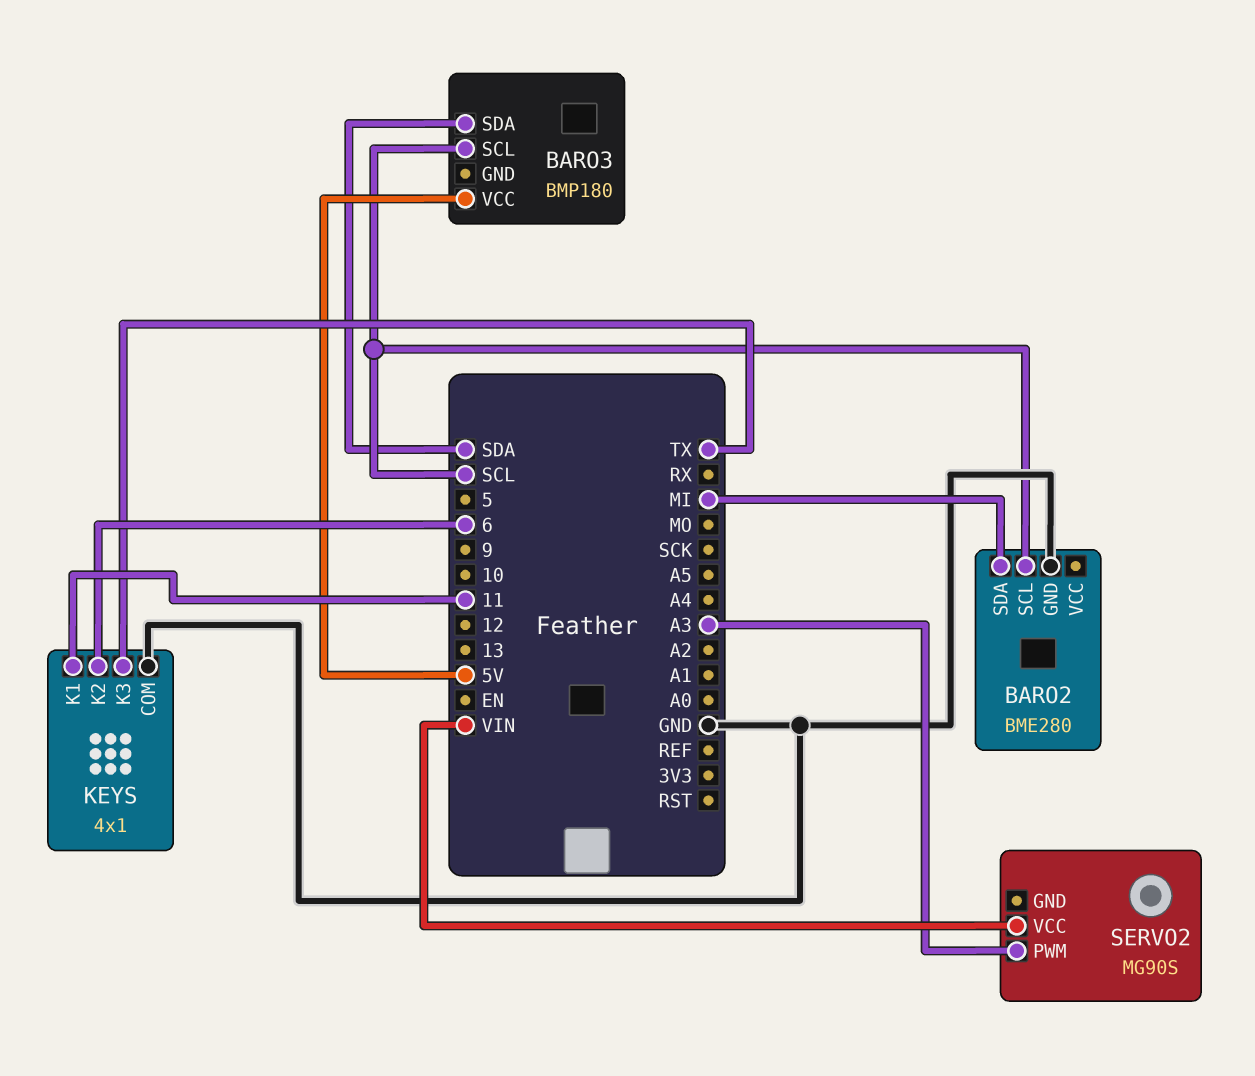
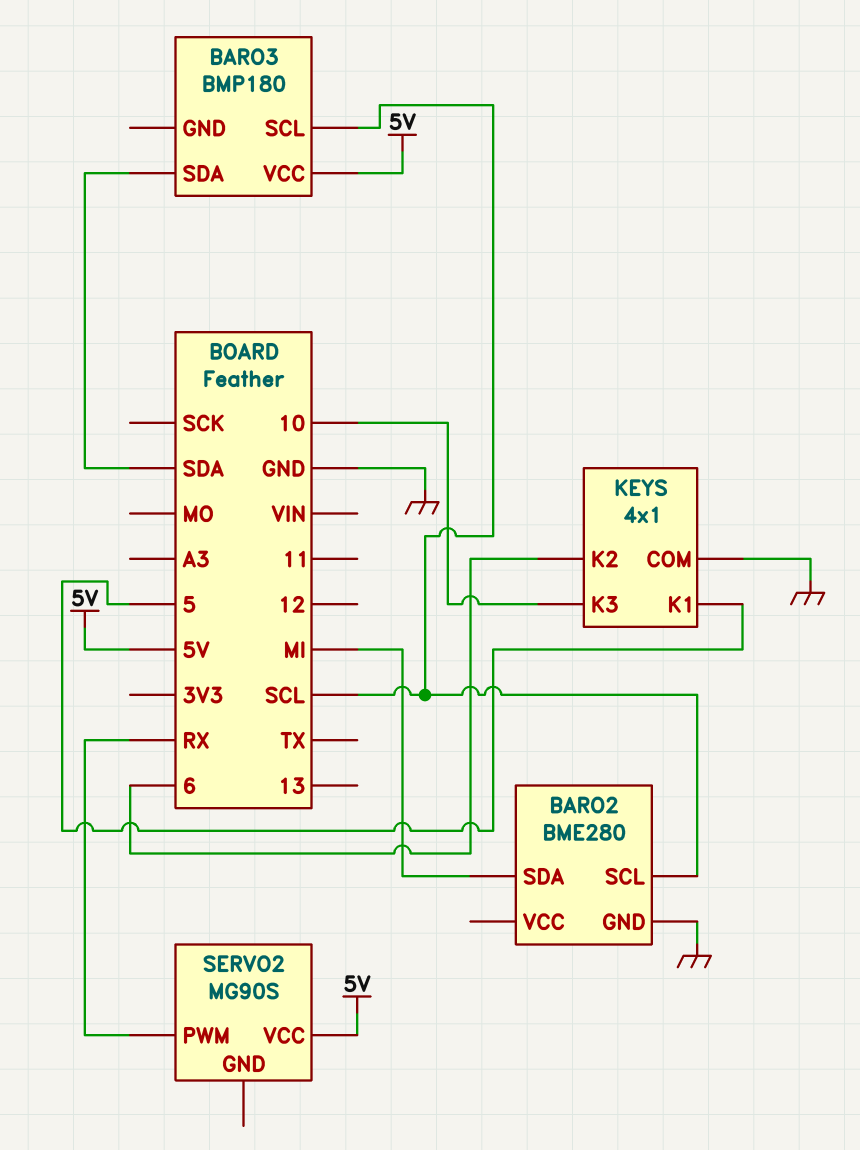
KEYS pin K1: 11 -> 5
KEYS pin K3: TX -> 10
SERVO2 pin PWM: A3 -> RX
SERVO2 pin VCC: VIN -> 5V

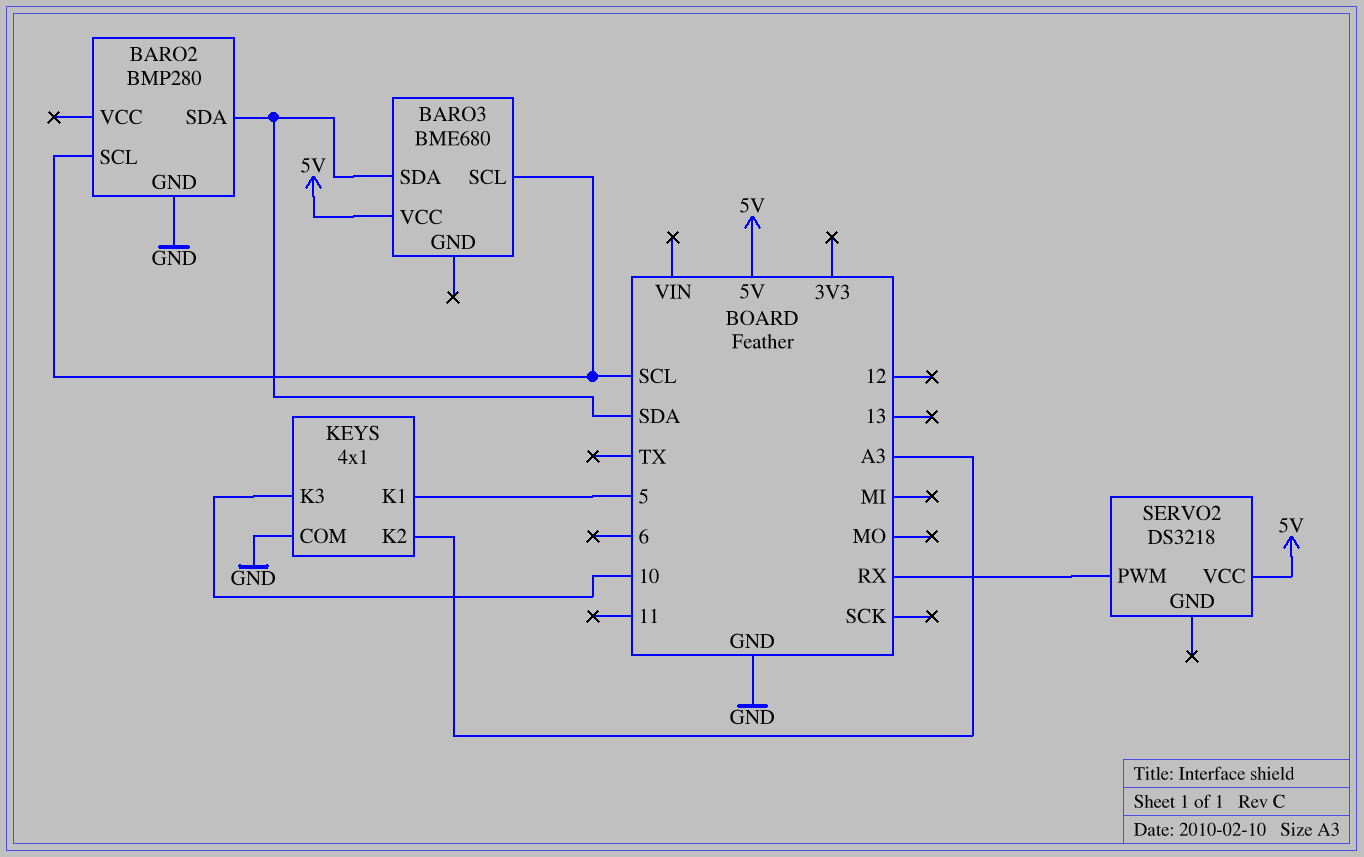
BARO2: BME280 -> BMP280
BARO2 pin SDA: MI -> SDA
BARO3: BMP180 -> BME680
KEYS pin K2: 6 -> A3
SERVO2: MG90S -> DS3218

